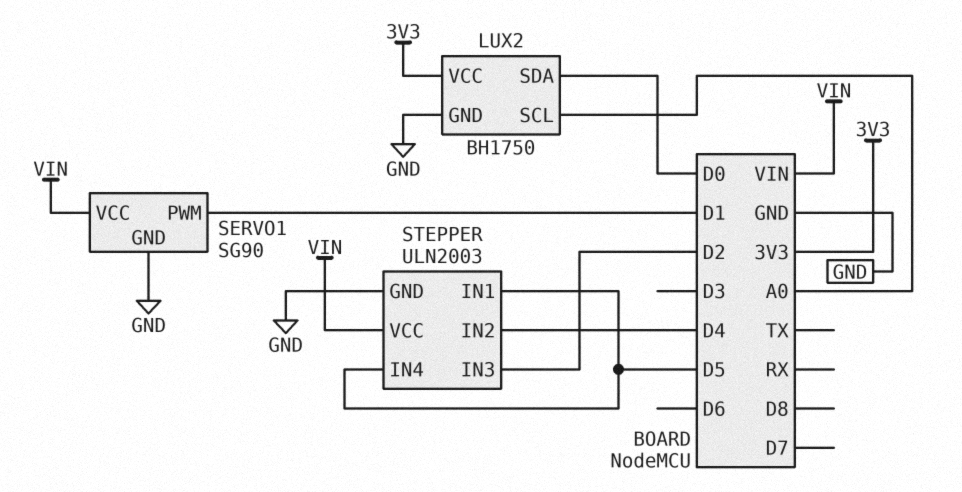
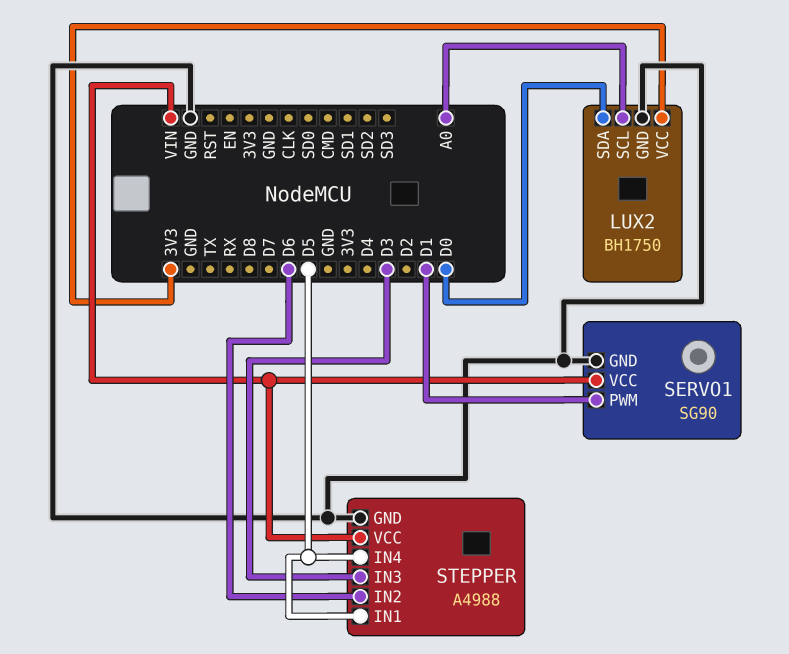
STEPPER: ULN2003 -> A4988
STEPPER pin IN2: D4 -> D6
STEPPER pin IN3: D2 -> D3

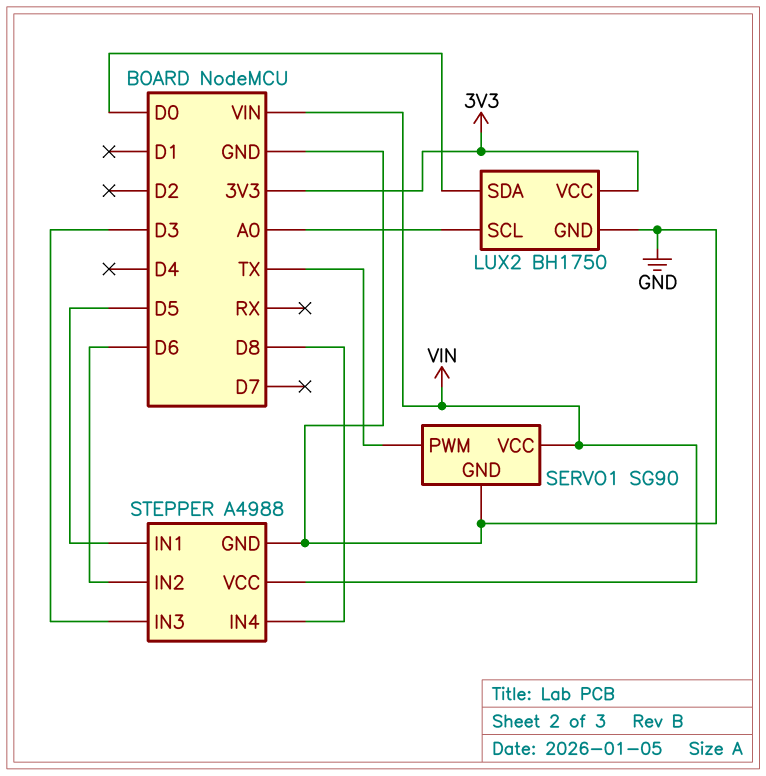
SERVO1 pin PWM: D1 -> TX
STEPPER pin IN4: D5 -> D8

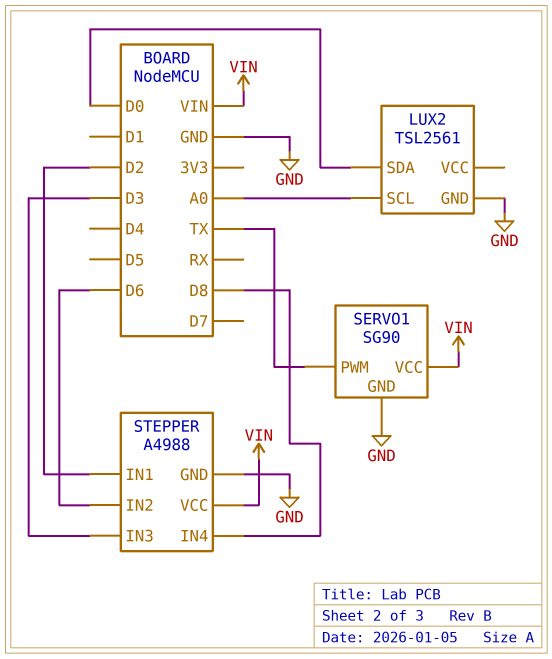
LUX2: BH1750 -> TSL2561
LUX2 pin VCC: 3V3 -> none
STEPPER pin IN1: D5 -> D2

